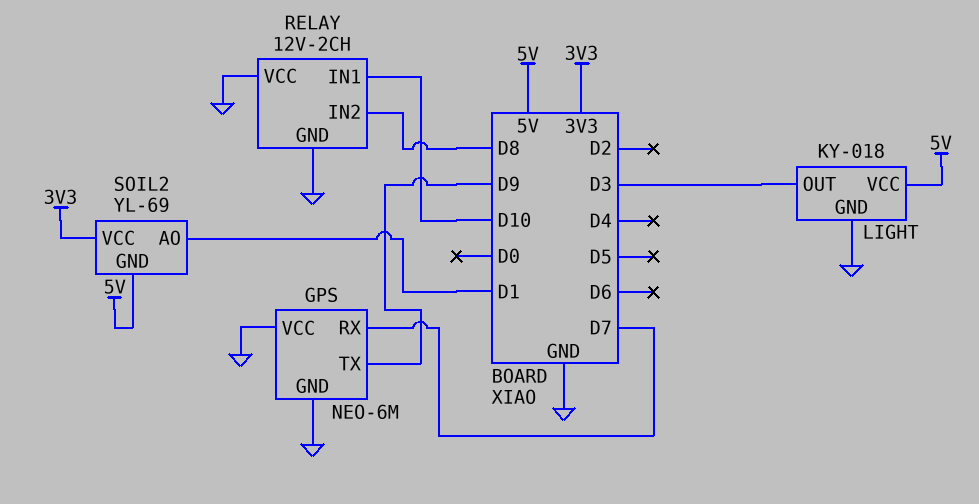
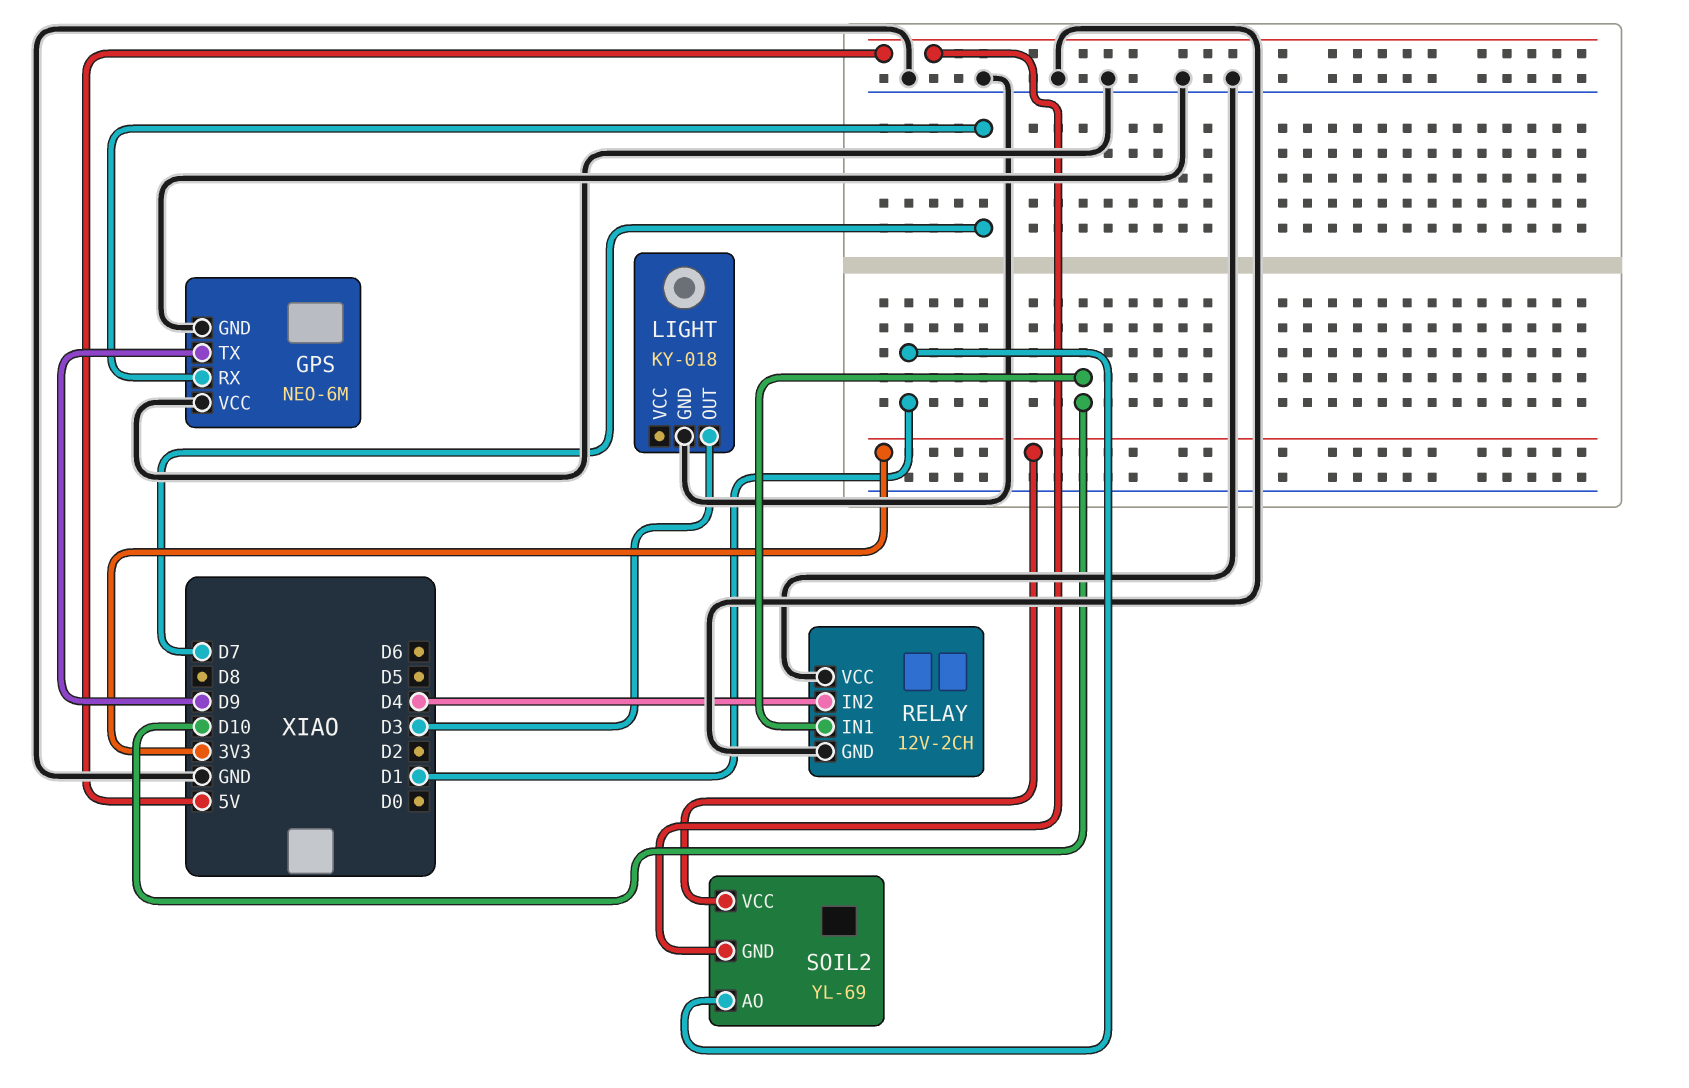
LIGHT pin VCC: 5V -> none
RELAY pin IN2: D8 -> D4

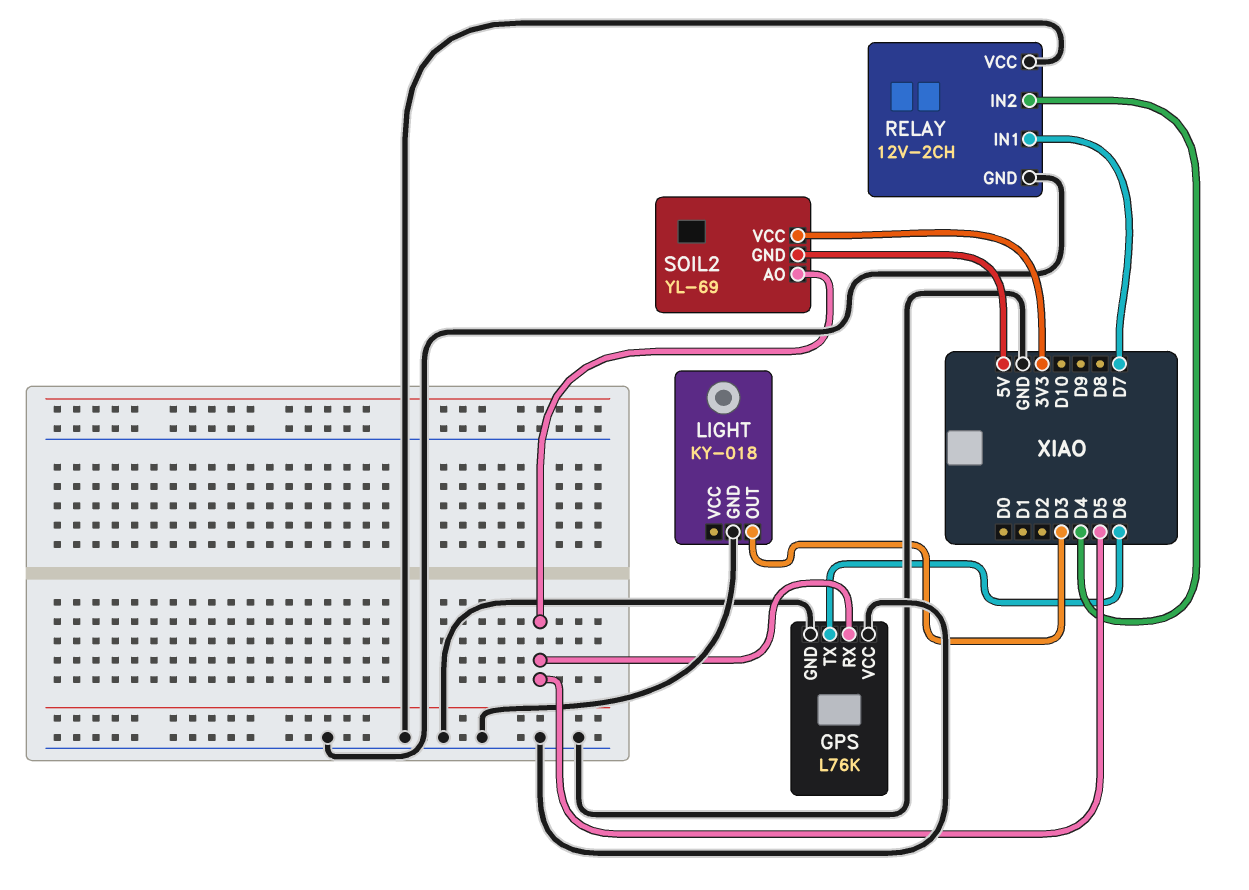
GPS: NEO-6M -> L76K
GPS pin RX: D7 -> D5
GPS pin TX: D9 -> D6
RELAY pin IN1: D10 -> D7
SOIL2 pin AO: D1 -> D5

